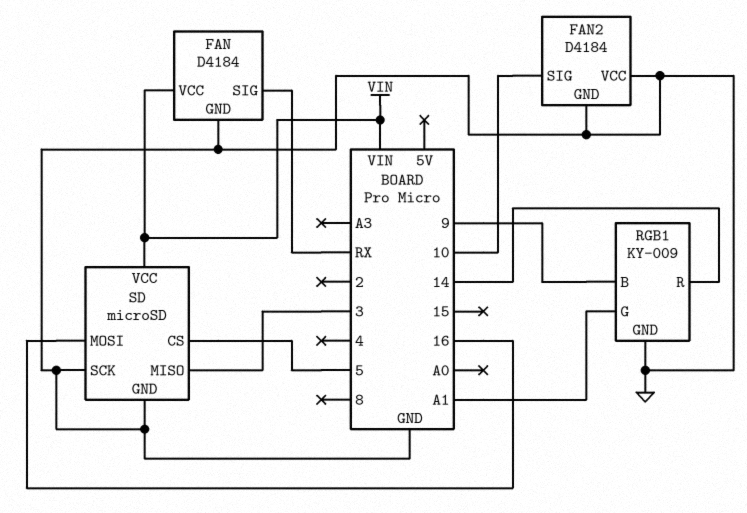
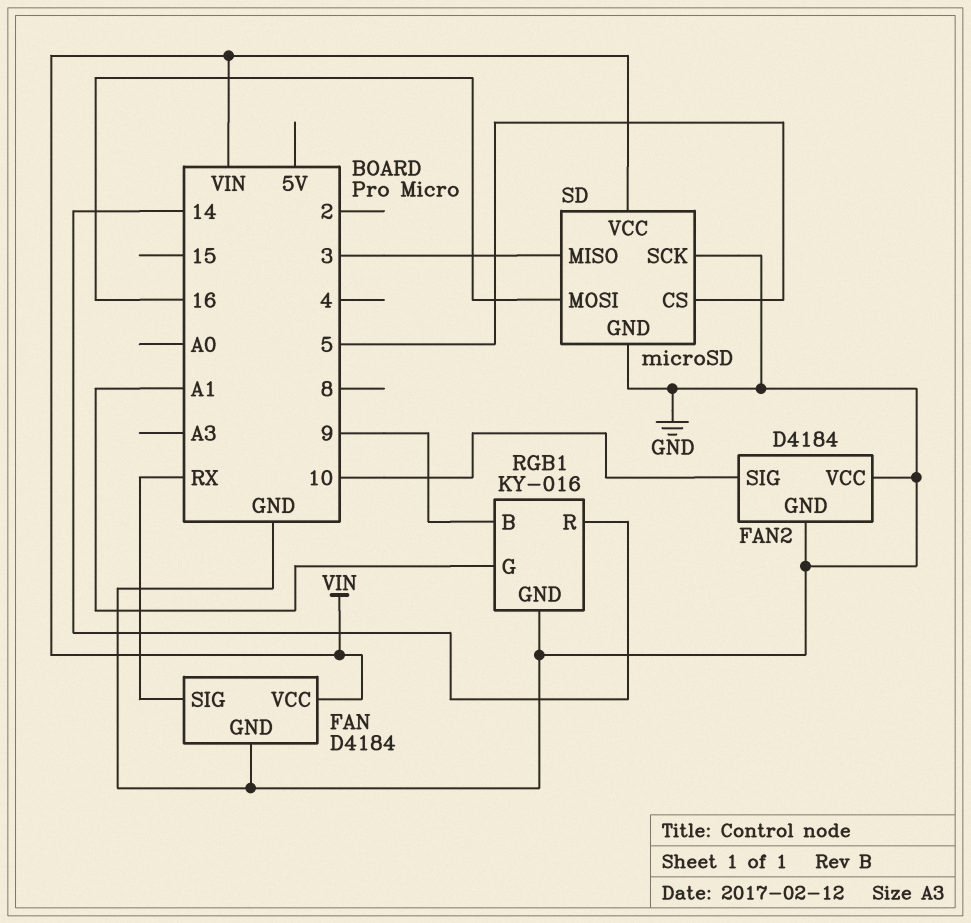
RGB1: KY-009 -> KY-016

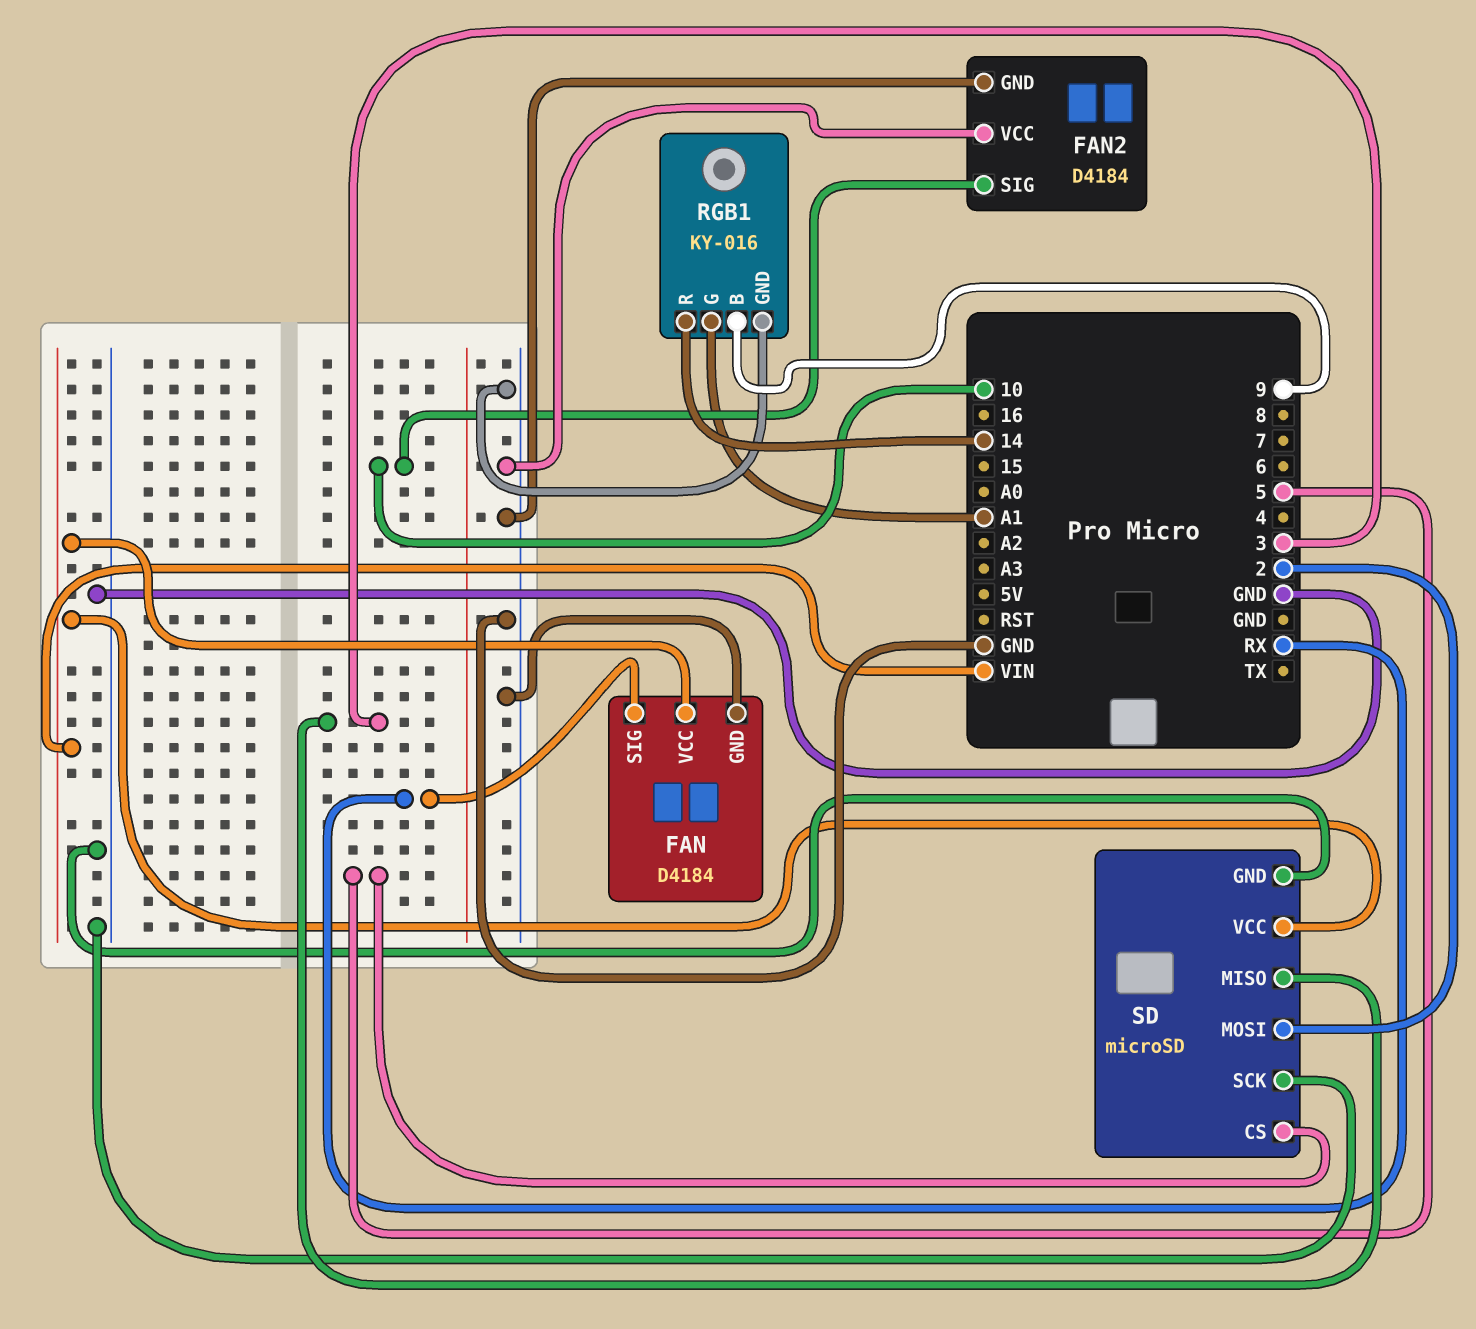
SD pin MOSI: 16 -> 2

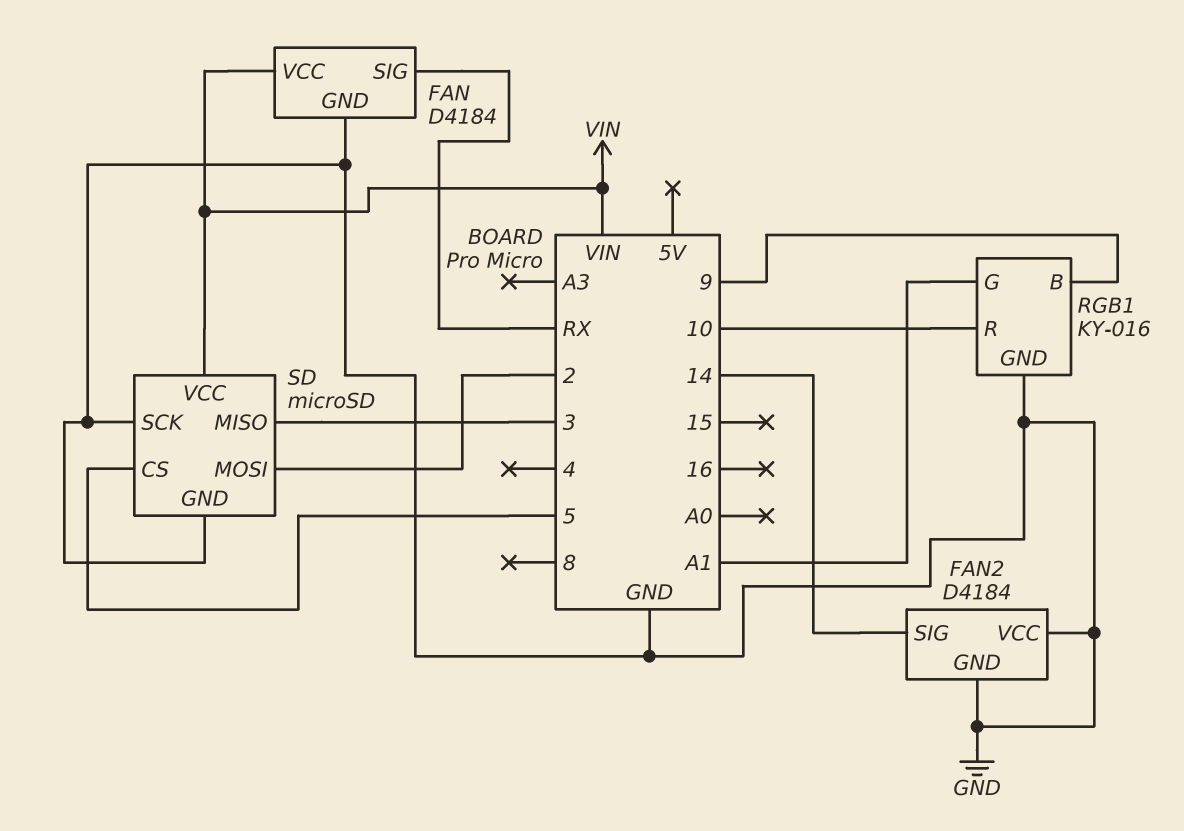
FAN2 pin SIG: 10 -> 14
RGB1 pin R: 14 -> 10

